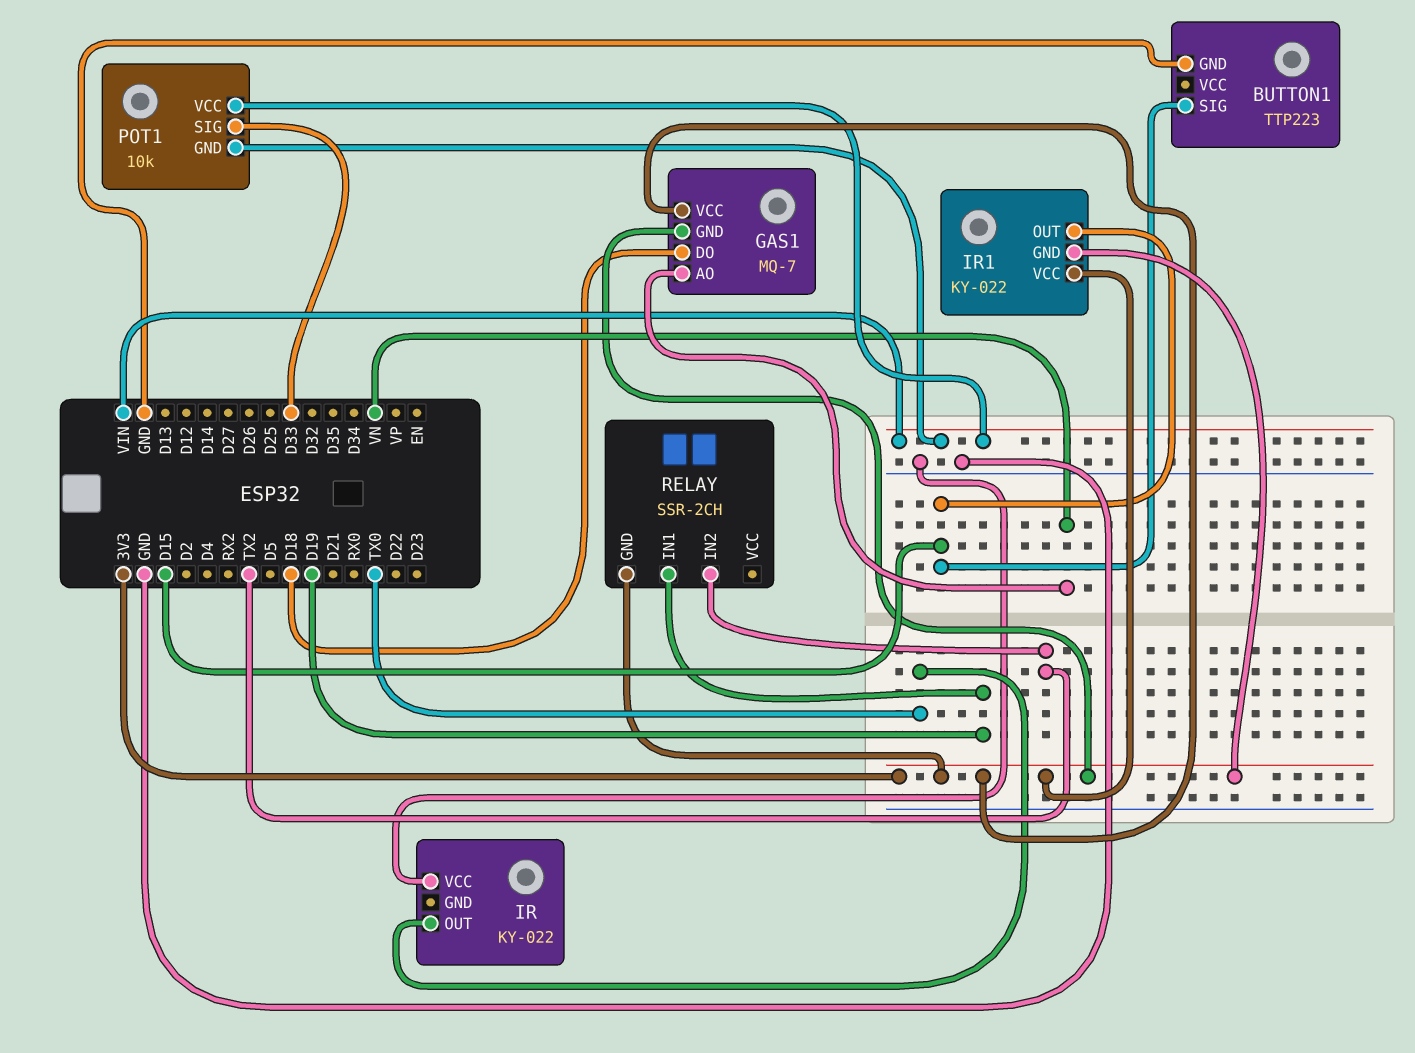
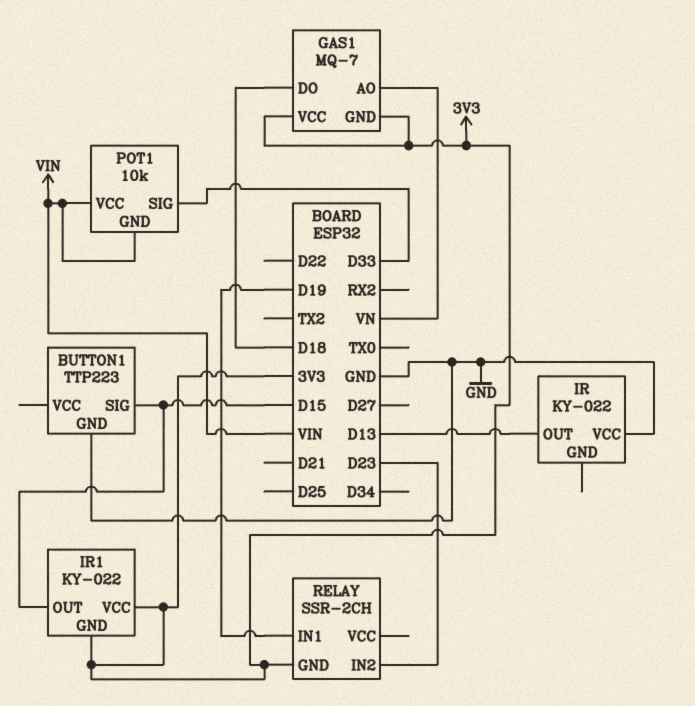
IR pin OUT: TX0 -> D13
RELAY pin IN2: TX2 -> D23

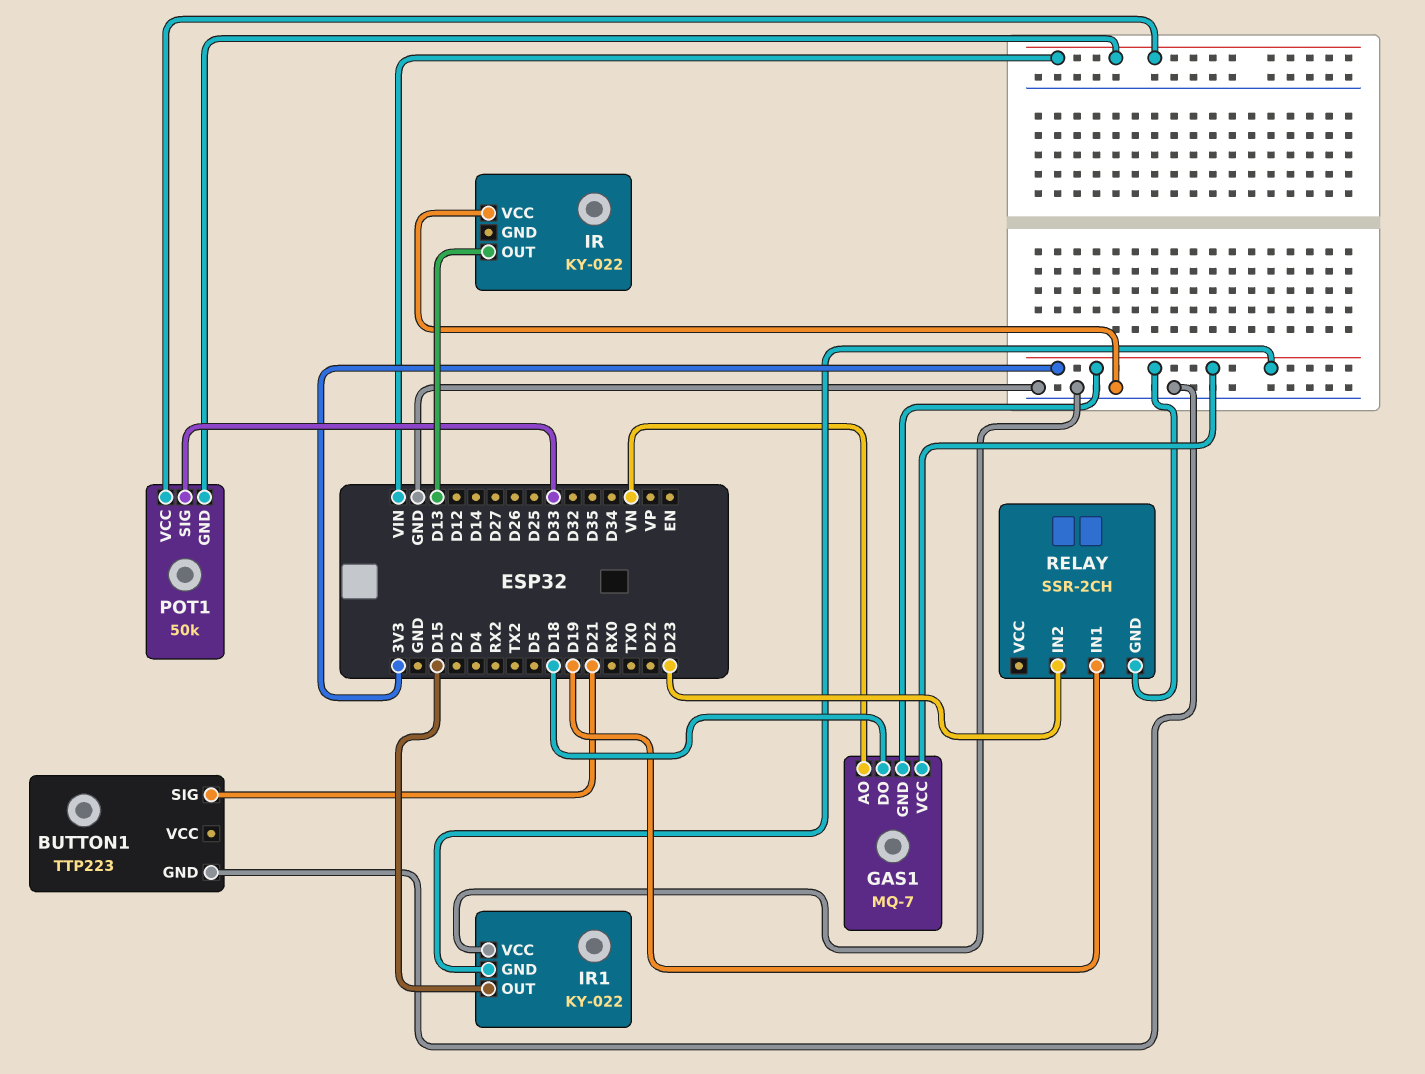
BUTTON1 pin SIG: D15 -> D21
IR1 pin VCC: 3V3 -> GND
POT1: 10k -> 50k

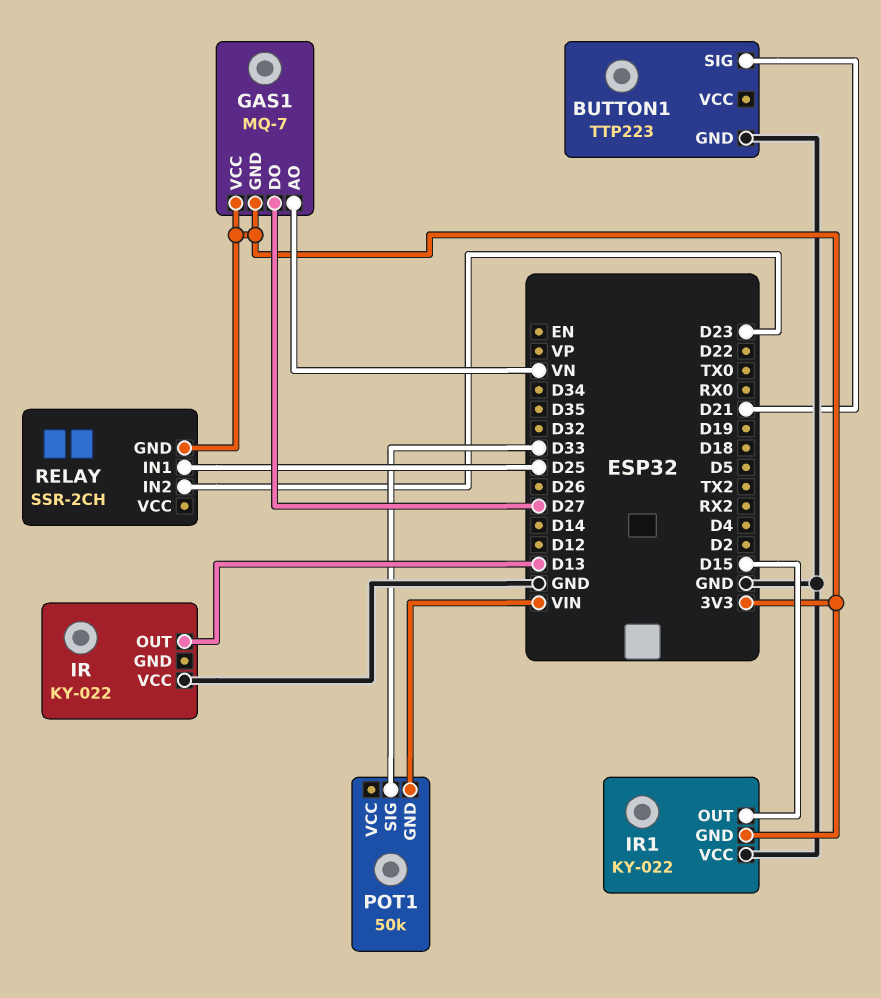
GAS1 pin DO: D18 -> D27
POT1 pin VCC: VIN -> none
RELAY pin IN1: D19 -> D25

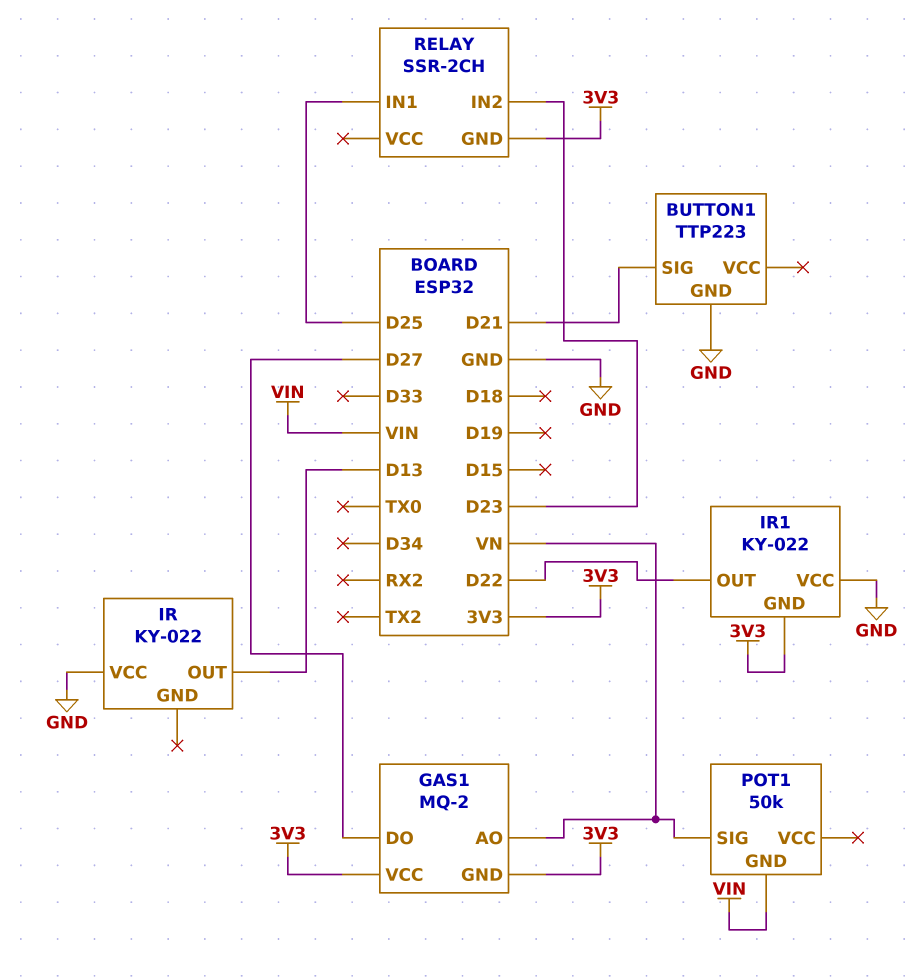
GAS1: MQ-7 -> MQ-2
IR1 pin OUT: D15 -> D22
POT1 pin SIG: D33 -> VN

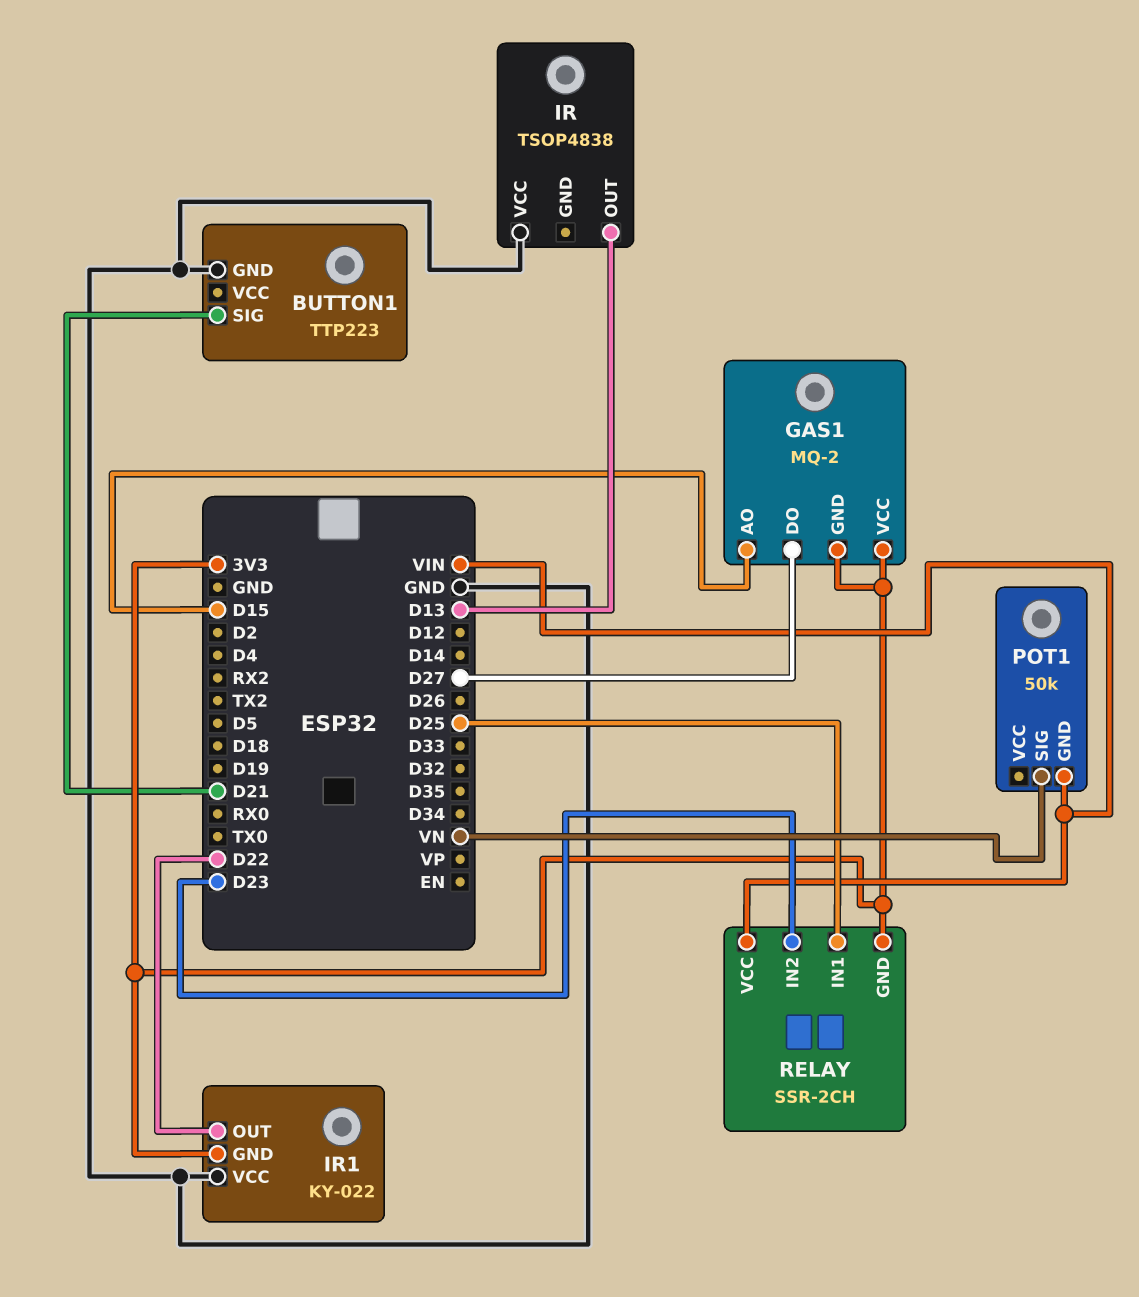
GAS1 pin AO: VN -> D15
IR: KY-022 -> TSOP4838
RELAY pin VCC: none -> VIN

